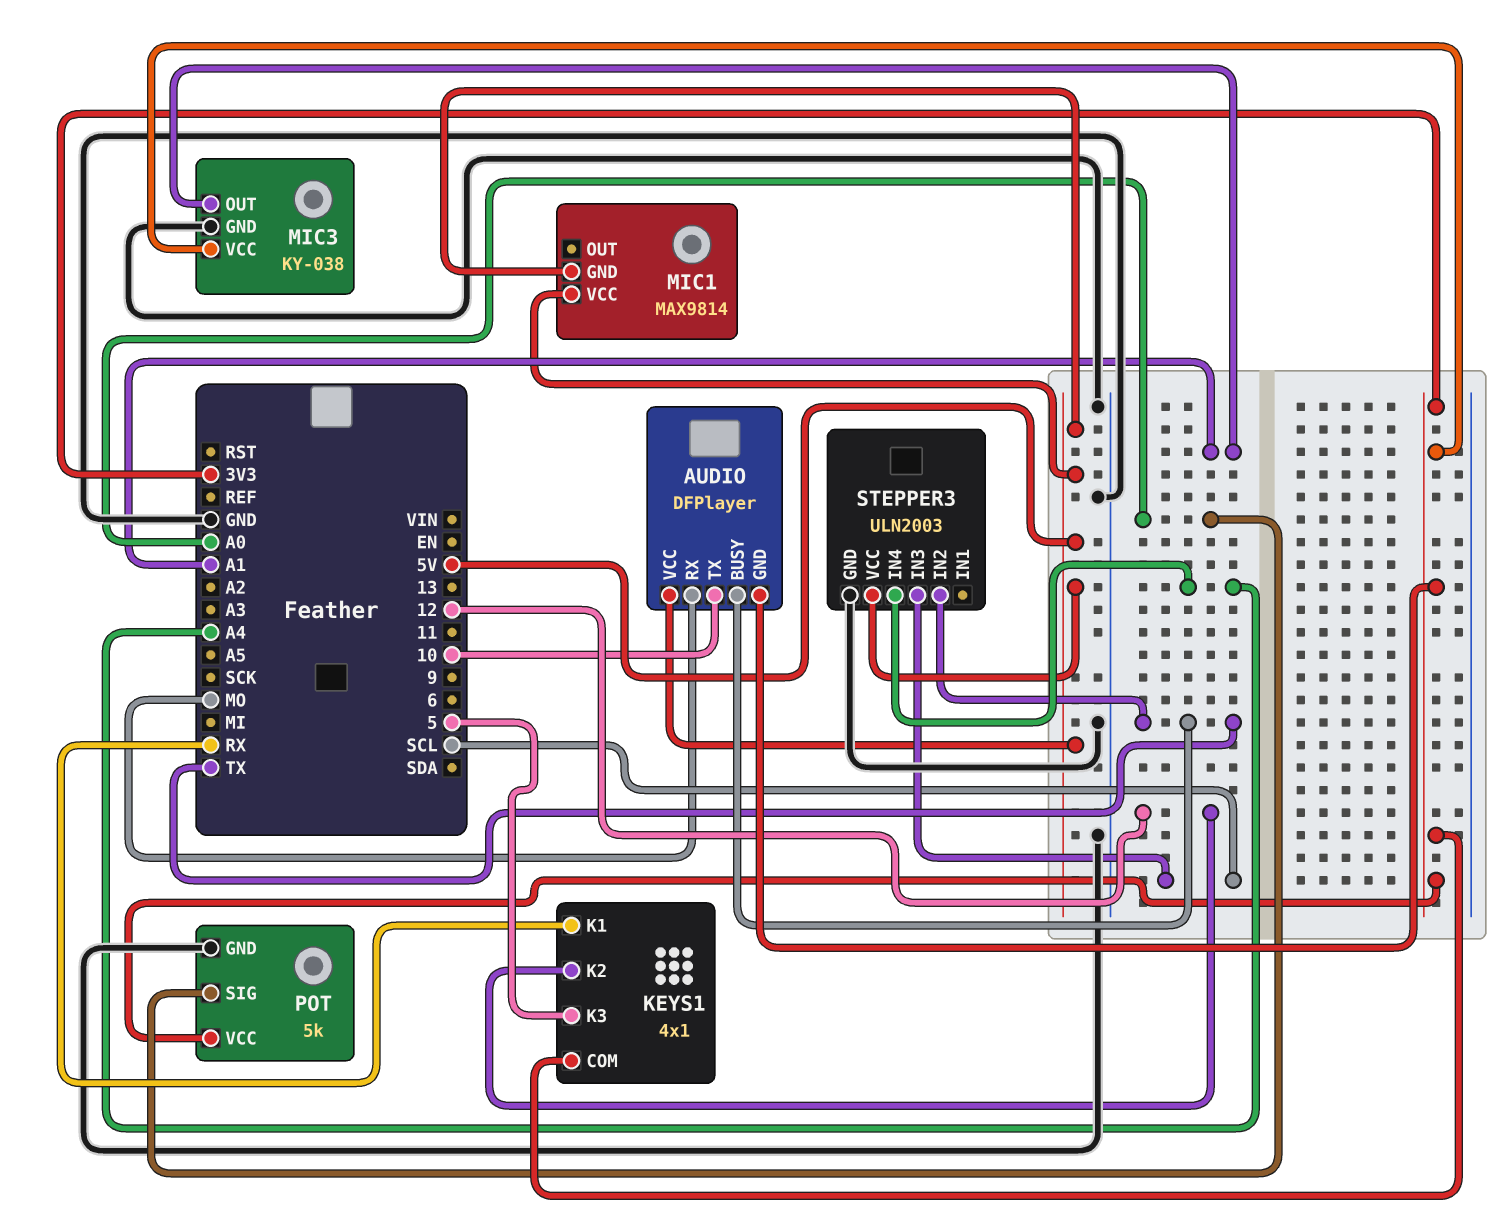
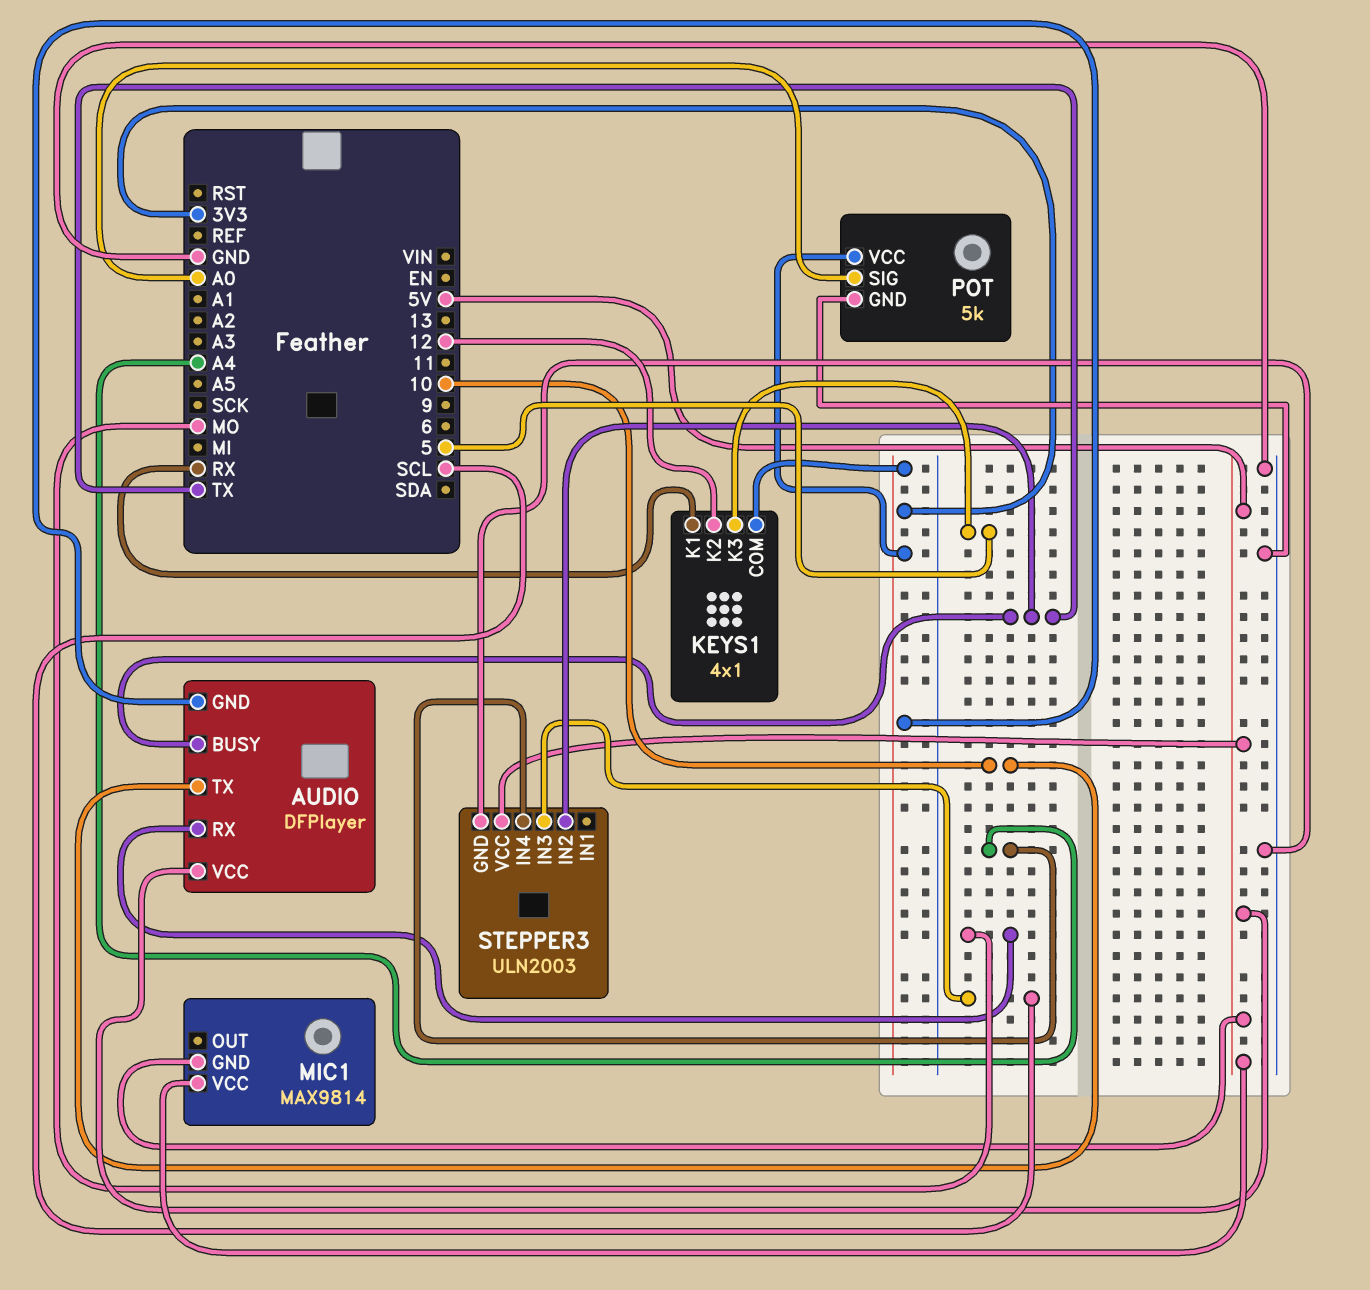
MIC3: KY-038 -> none
MIC3 pin GND: GND -> none
MIC3 pin OUT: A1 -> none
MIC3 pin VCC: 3V3 -> none

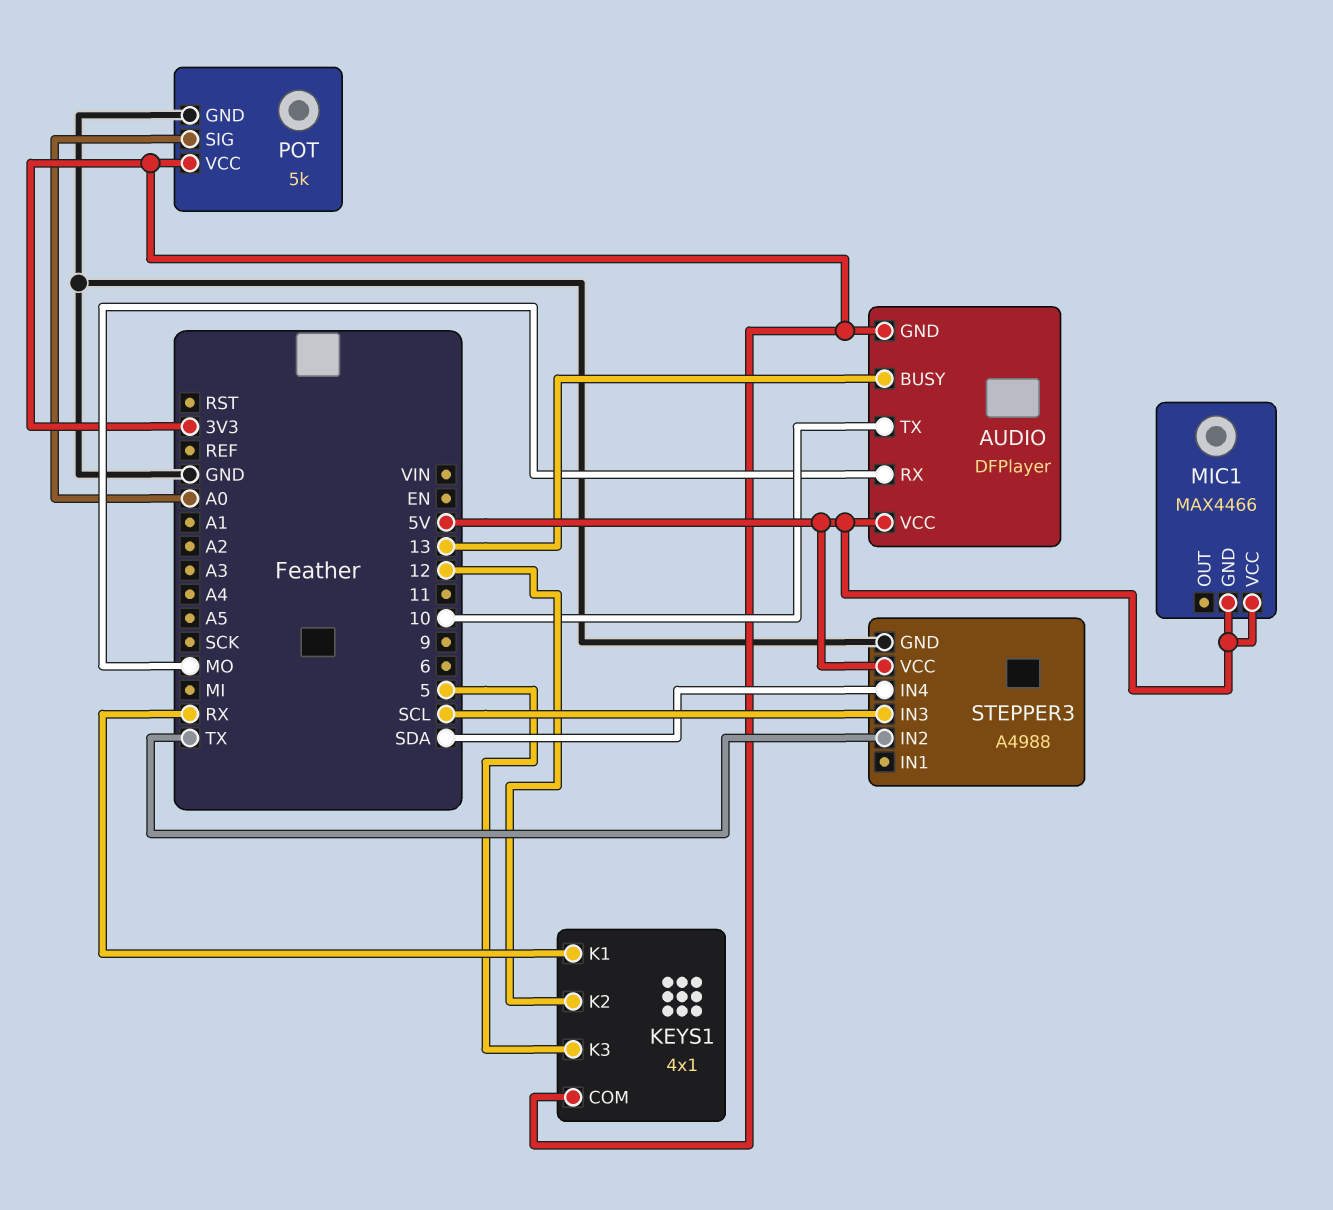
AUDIO pin BUSY: TX -> 13
MIC1: MAX9814 -> MAX4466
STEPPER3: ULN2003 -> A4988
STEPPER3 pin IN4: A4 -> SDA

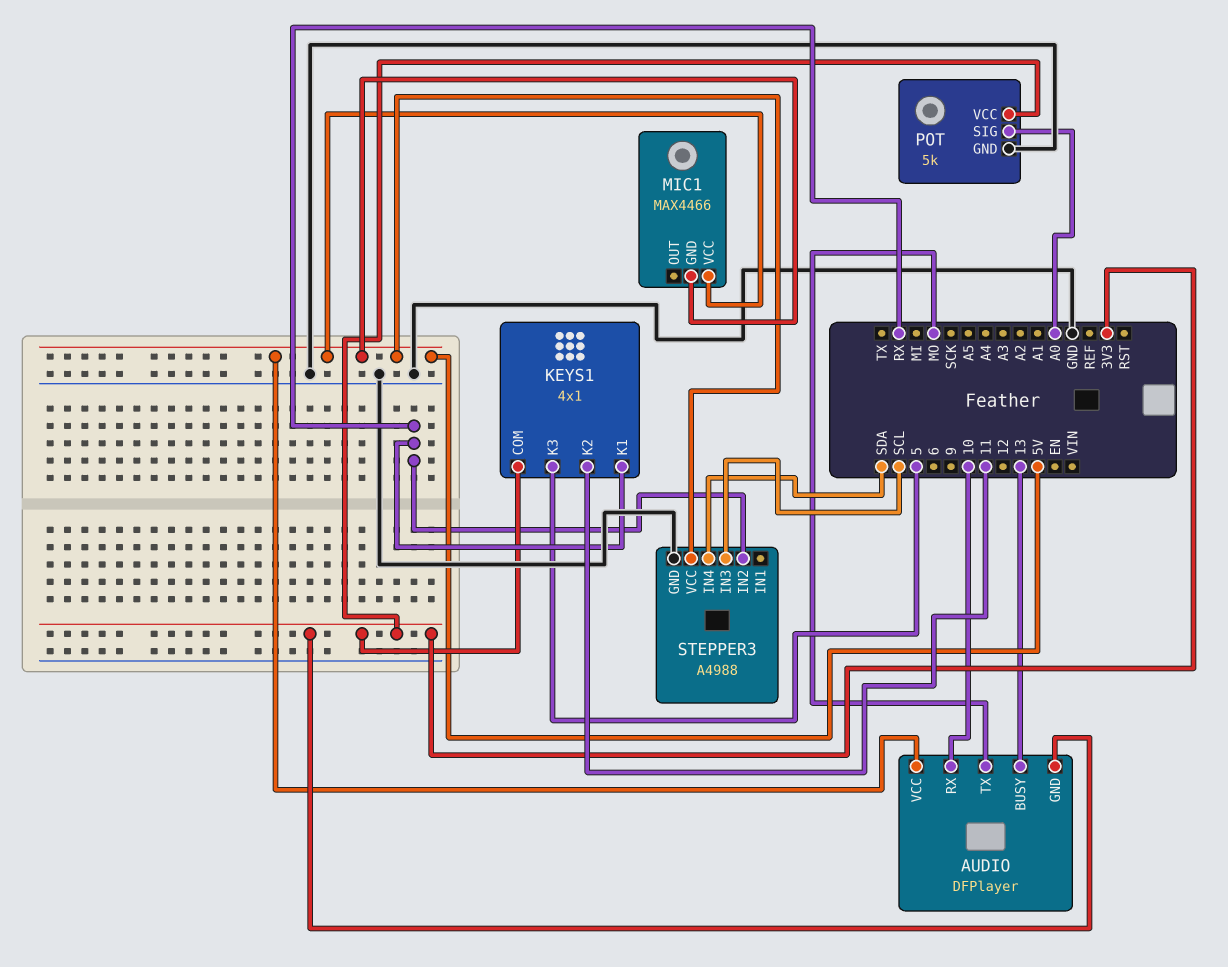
AUDIO pin RX: MO -> 10
AUDIO pin TX: 10 -> MO
KEYS1 pin K2: 12 -> 11
STEPPER3 pin IN2: TX -> RX

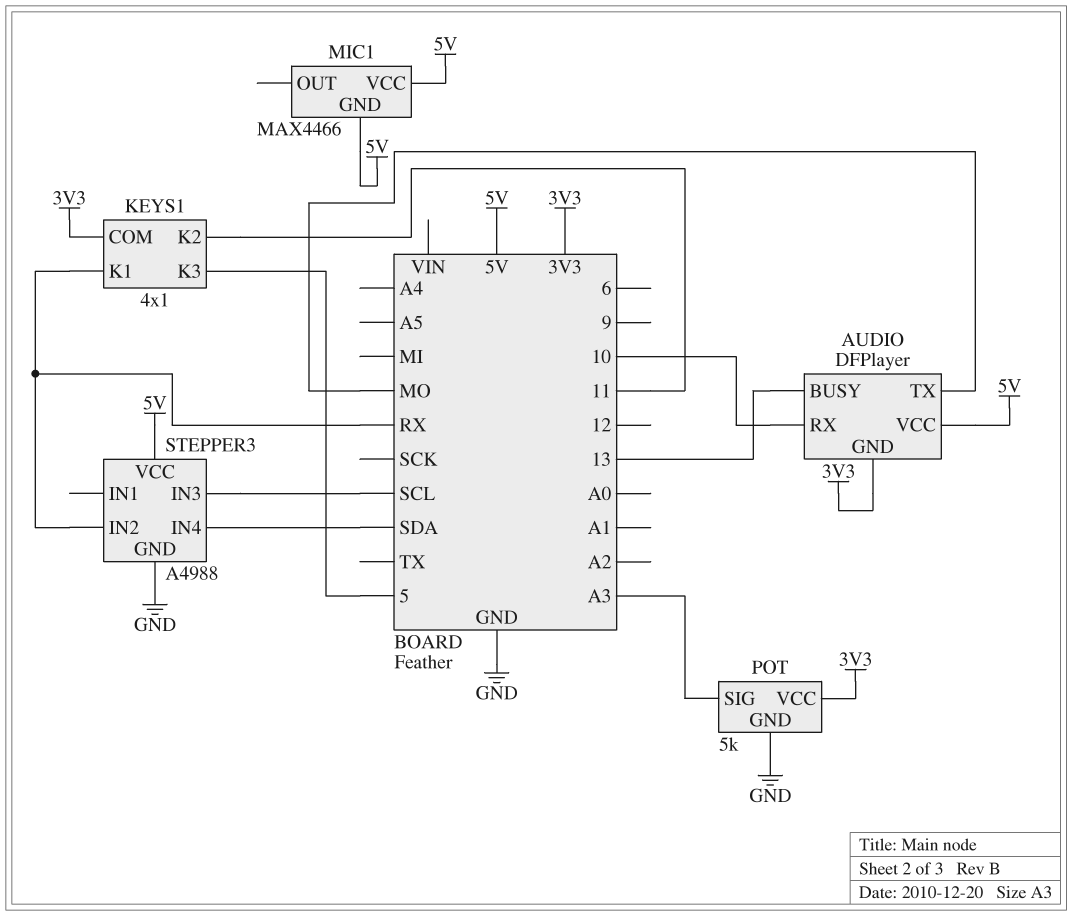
POT pin SIG: A0 -> A3

